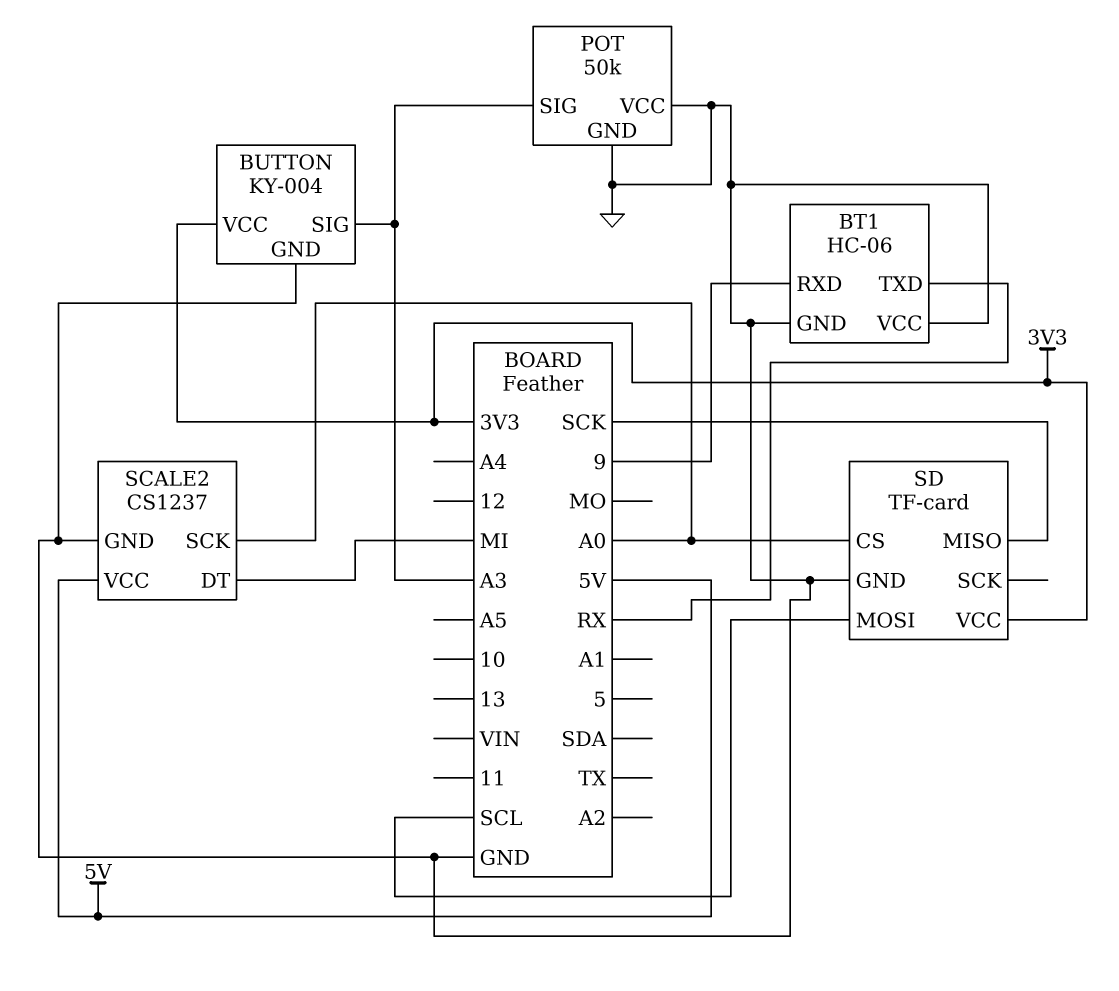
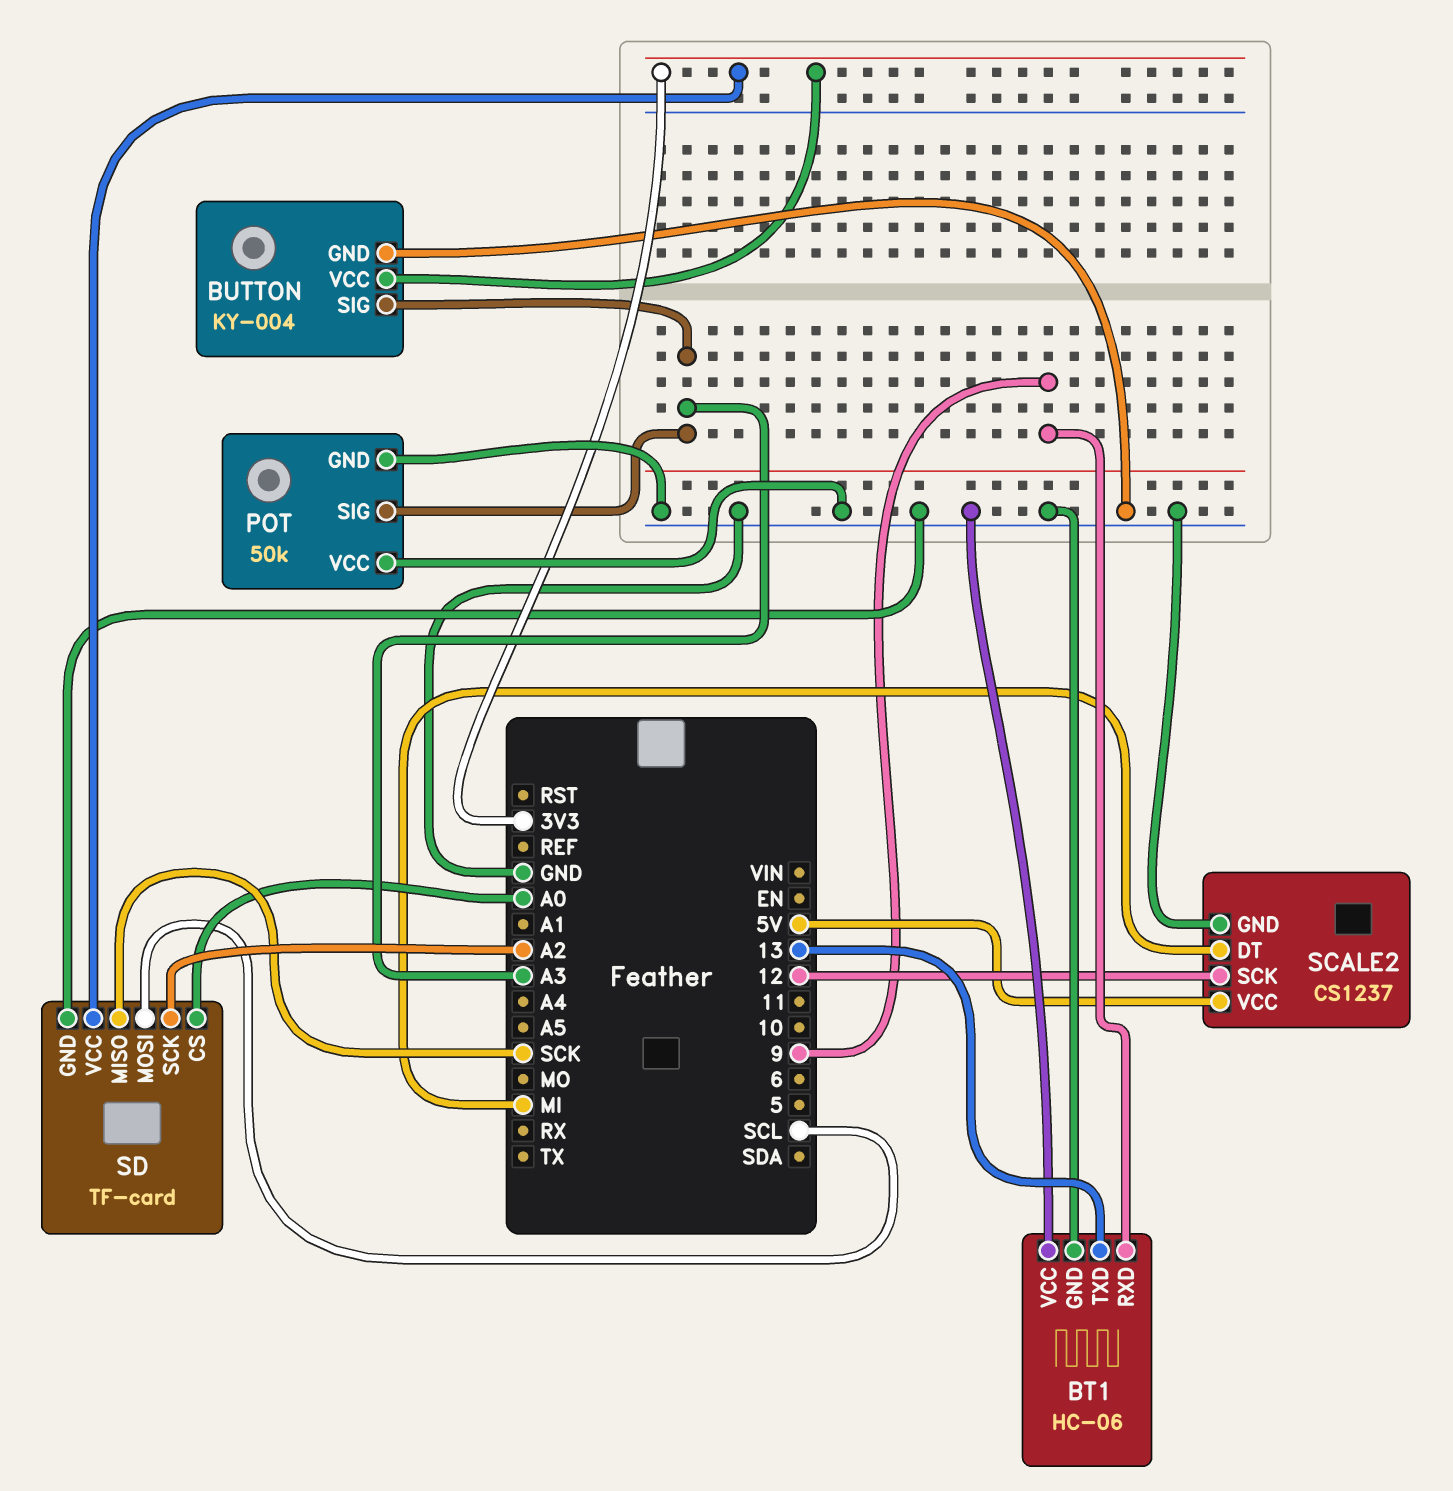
BT1 pin TXD: RX -> 13
SCALE2 pin SCK: A0 -> 12
SD pin SCK: none -> A2

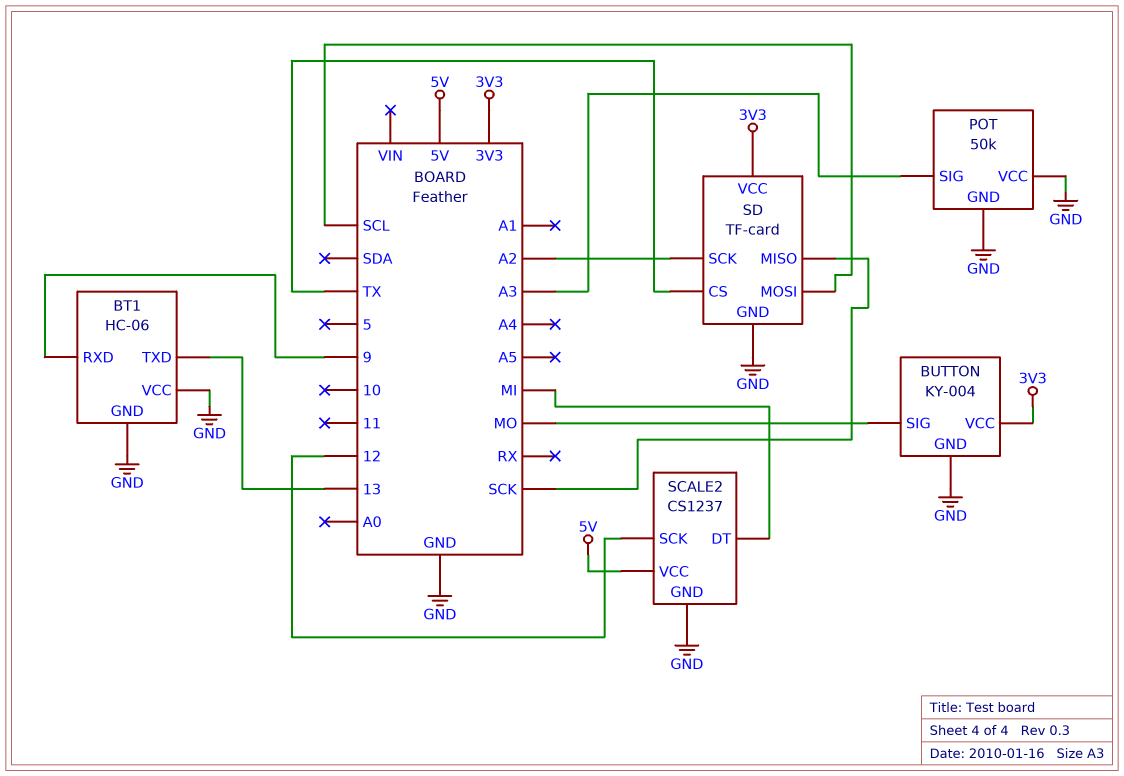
BUTTON pin SIG: A3 -> MO
SD pin CS: A0 -> TX

